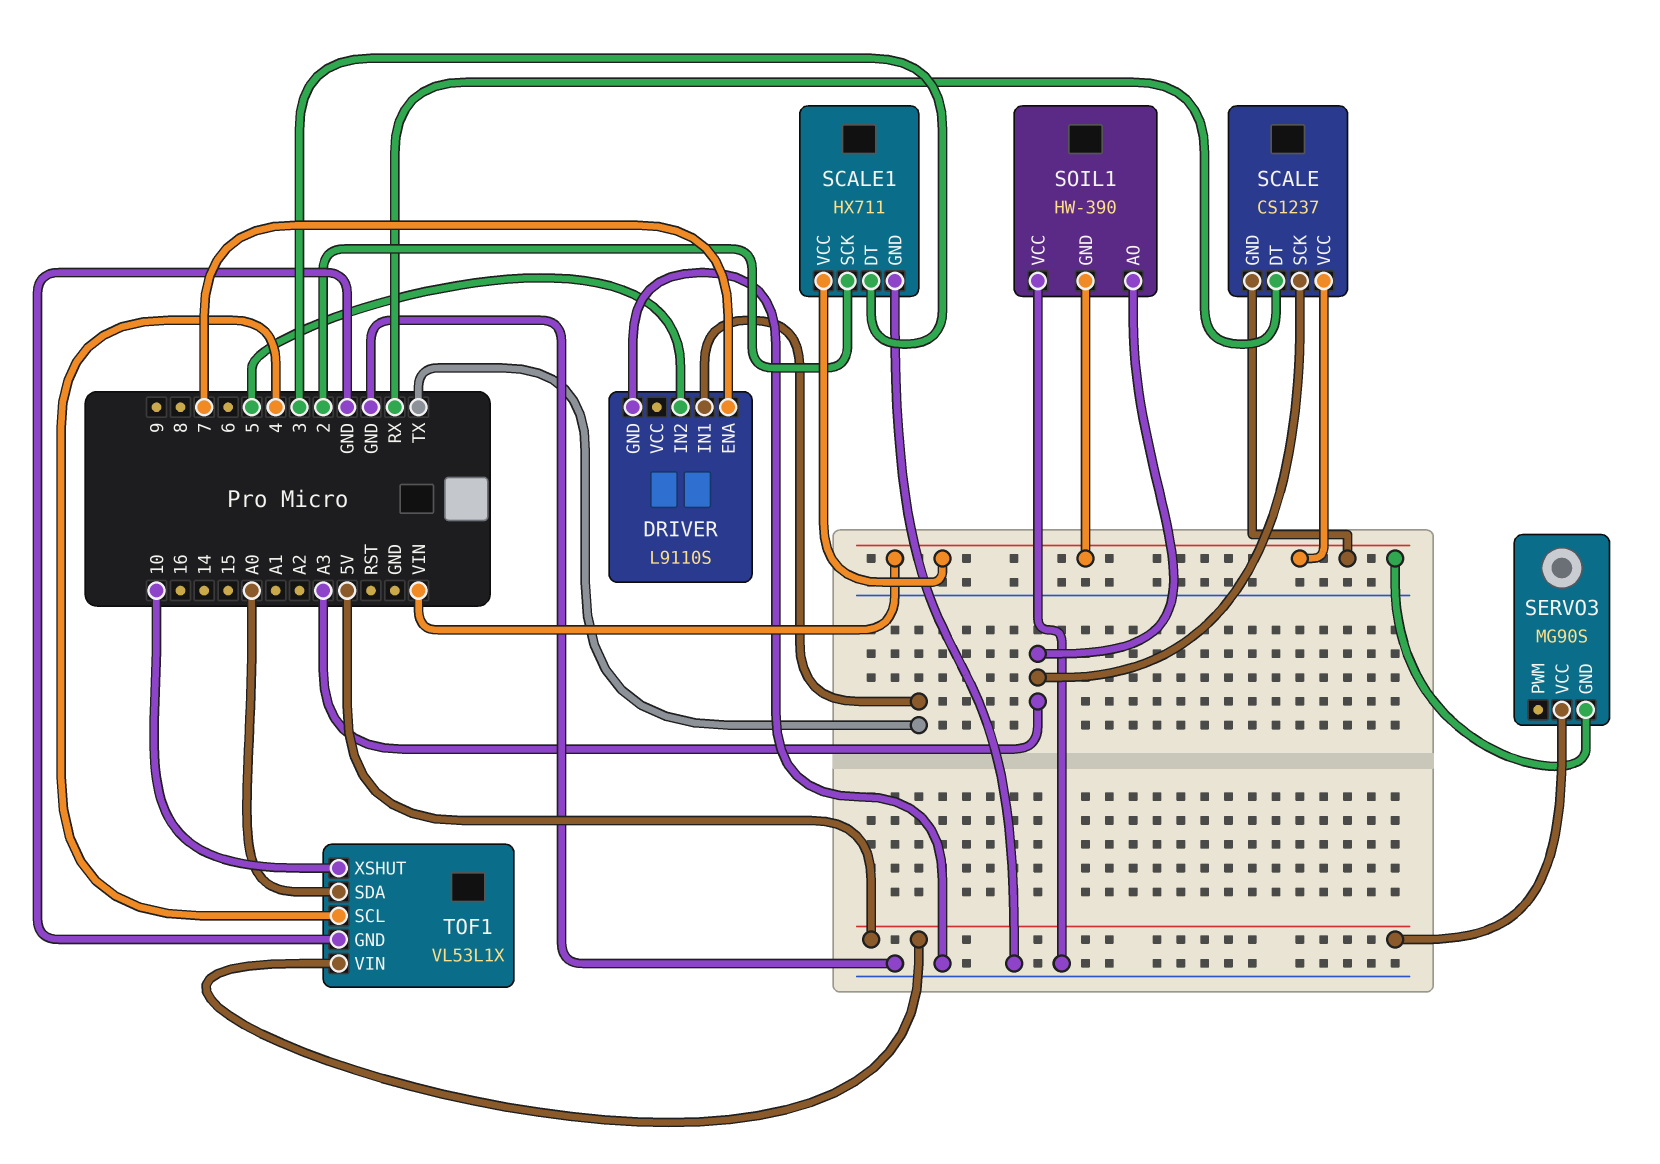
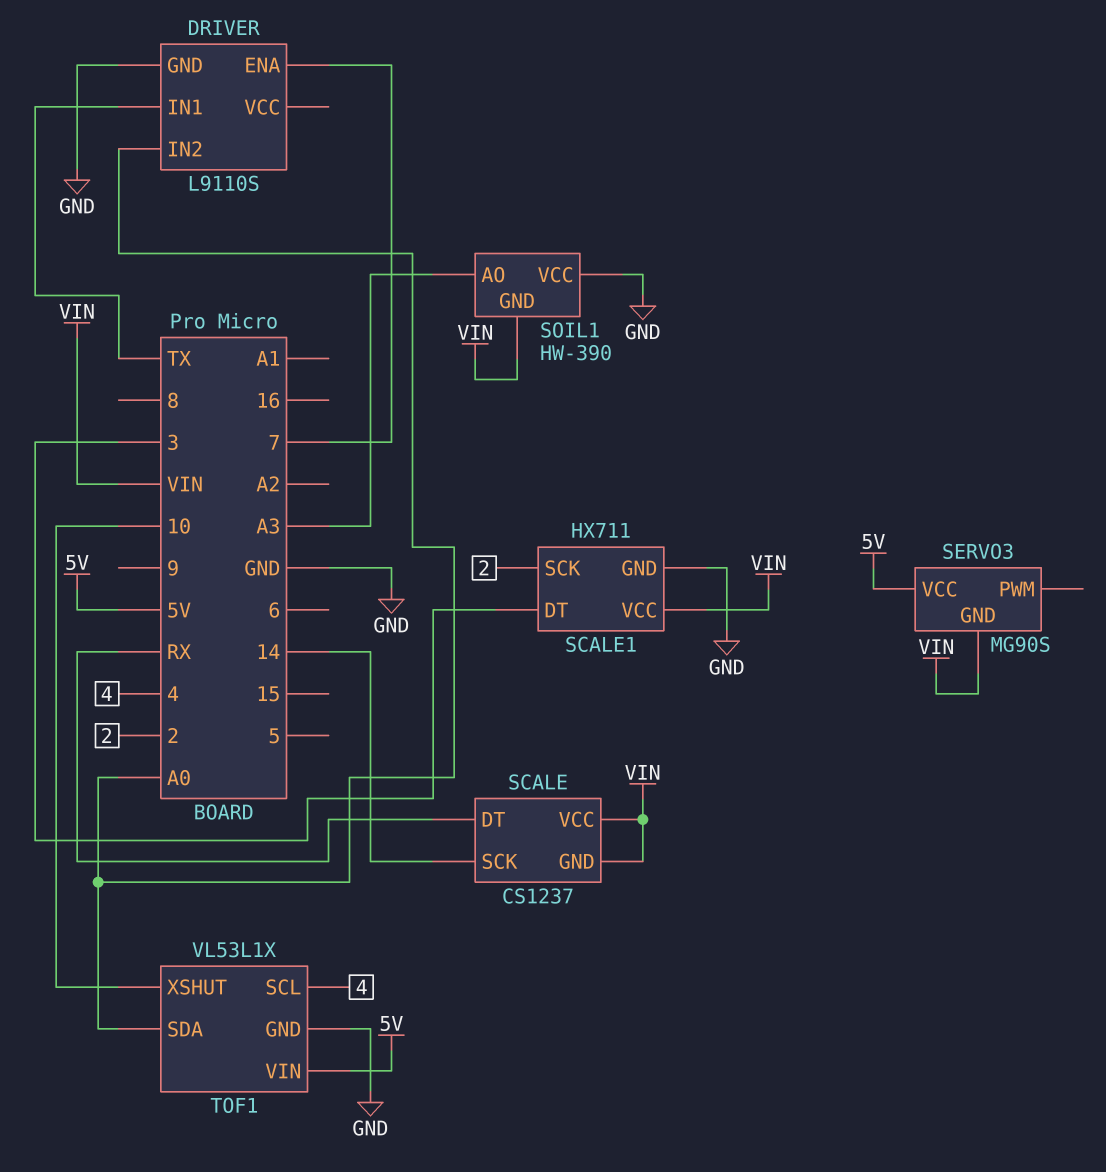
DRIVER pin IN2: 5 -> A0
SCALE pin SCK: A3 -> 14

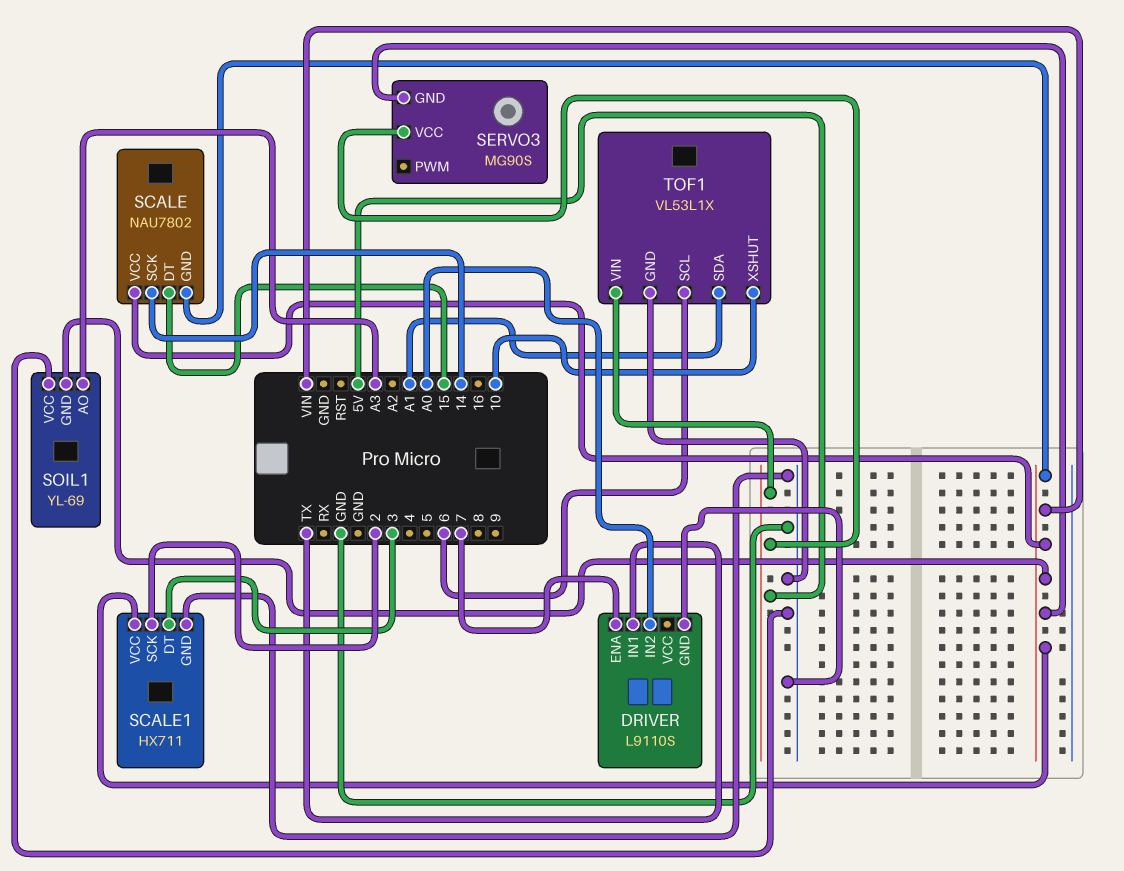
SCALE: CS1237 -> NAU7802
SCALE pin DT: RX -> 15
SOIL1: HW-390 -> YL-69
TOF1 pin SCL: 4 -> 6
TOF1 pin SDA: A0 -> A1

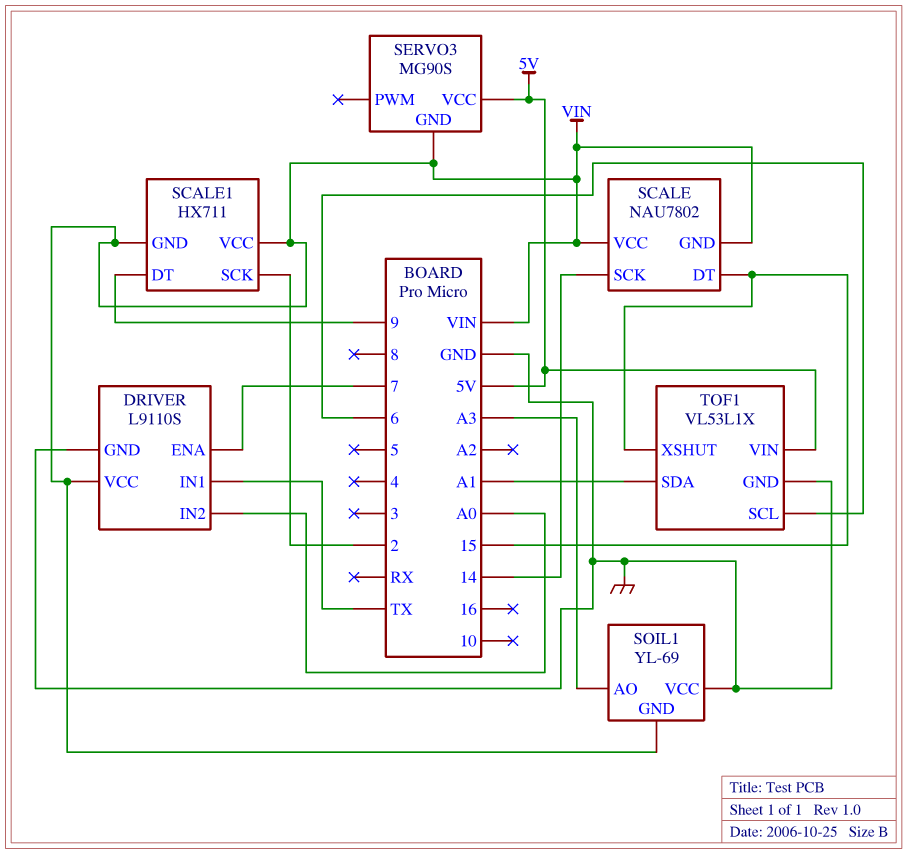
DRIVER pin VCC: none -> VIN
SCALE1 pin DT: 3 -> 9
SCALE1 pin GND: GND -> VIN
TOF1 pin XSHUT: 10 -> 15

